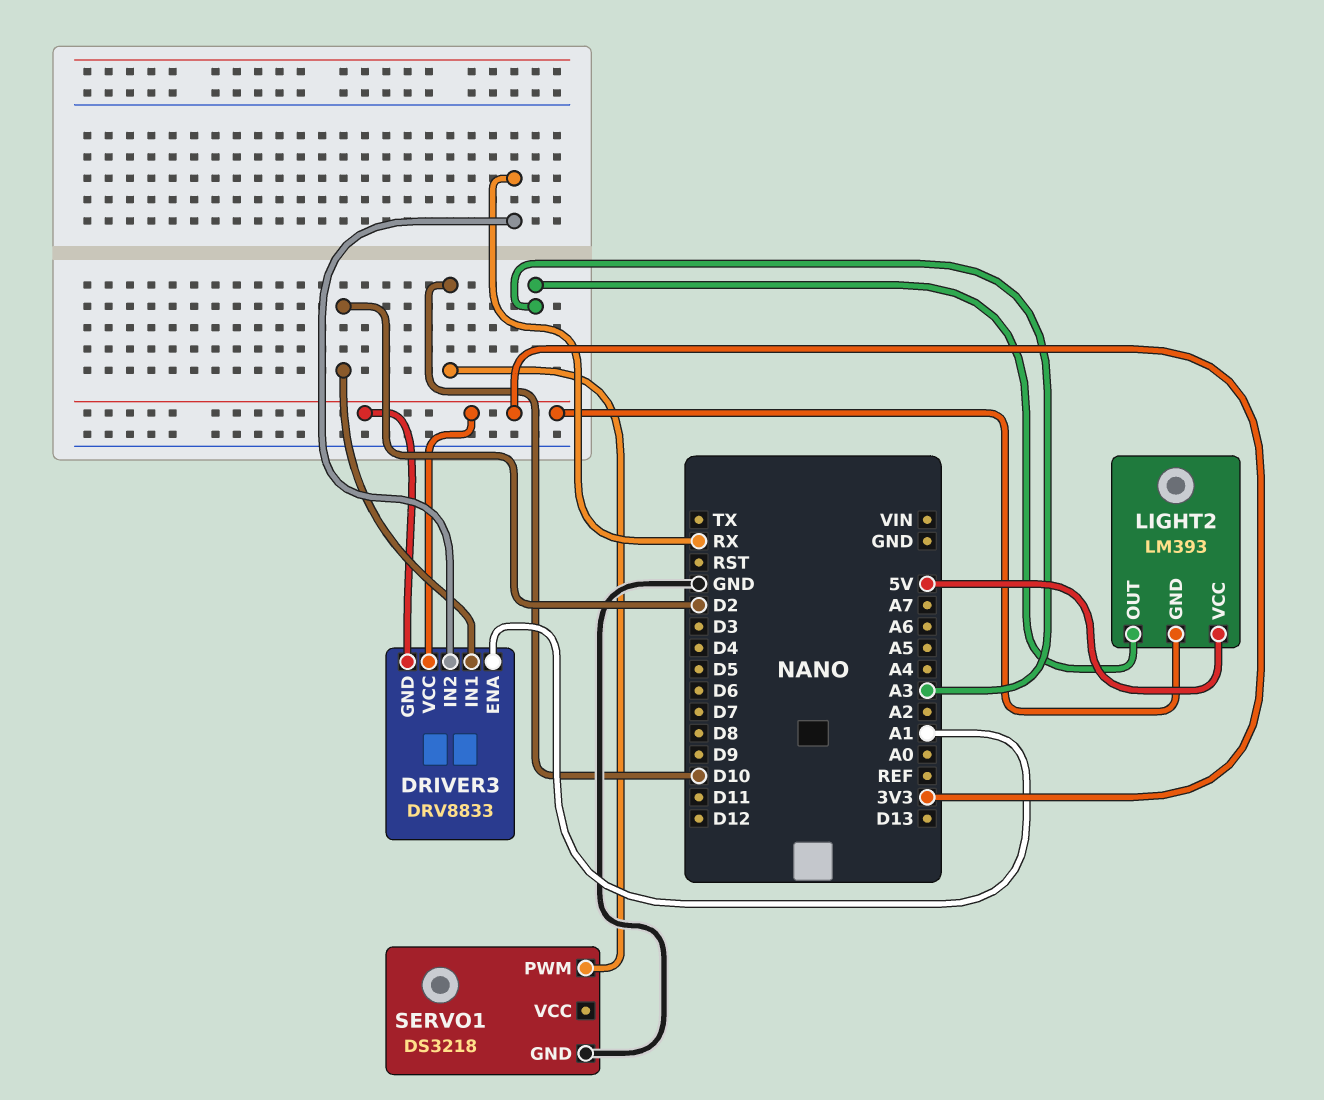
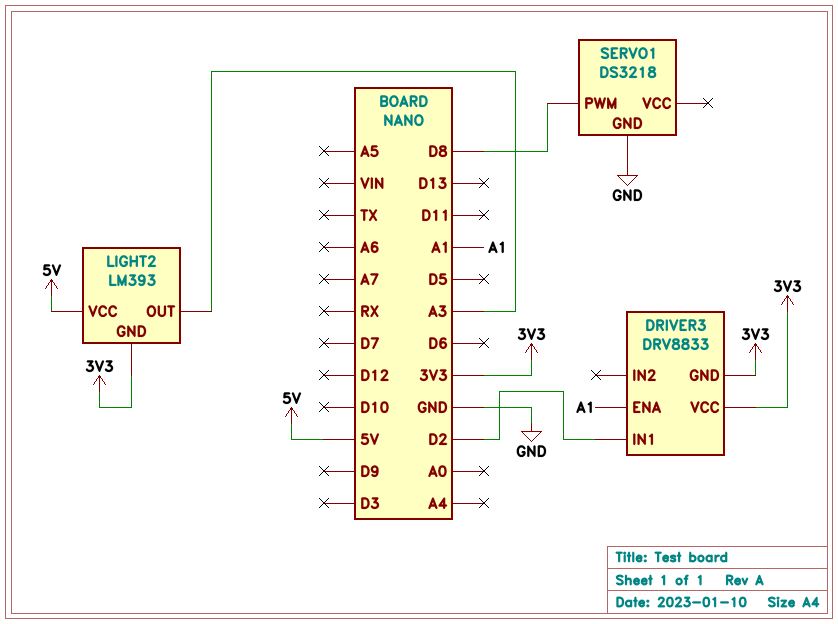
DRIVER3 pin IN2: RX -> none
SERVO1 pin PWM: D10 -> D8

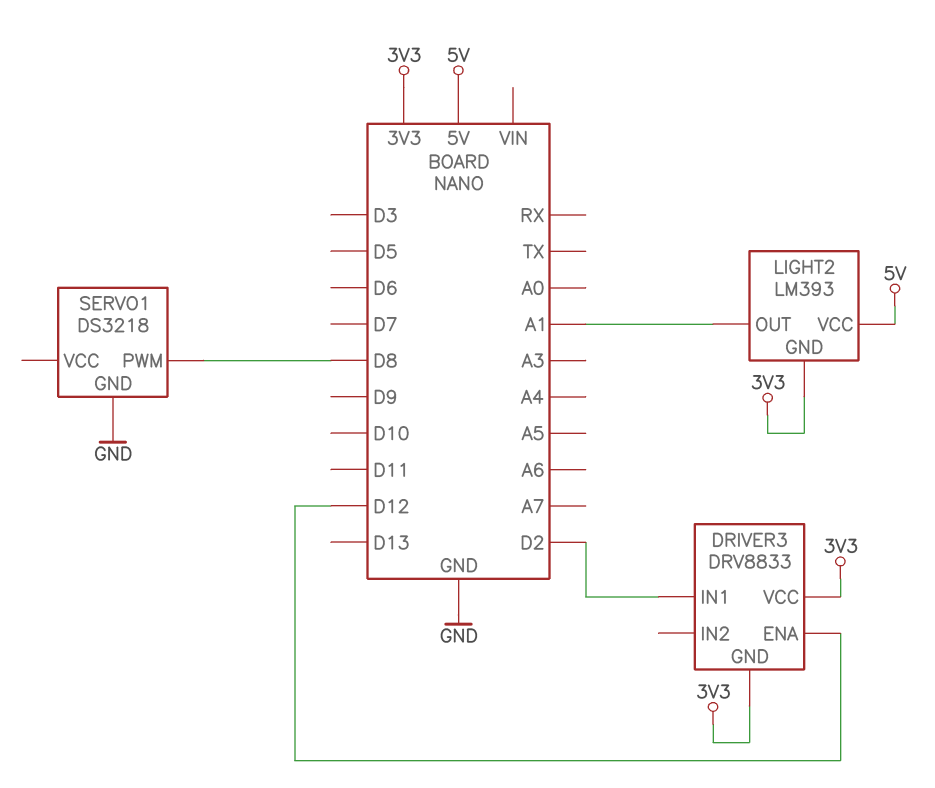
DRIVER3 pin ENA: A1 -> D12
LIGHT2 pin OUT: A3 -> A1

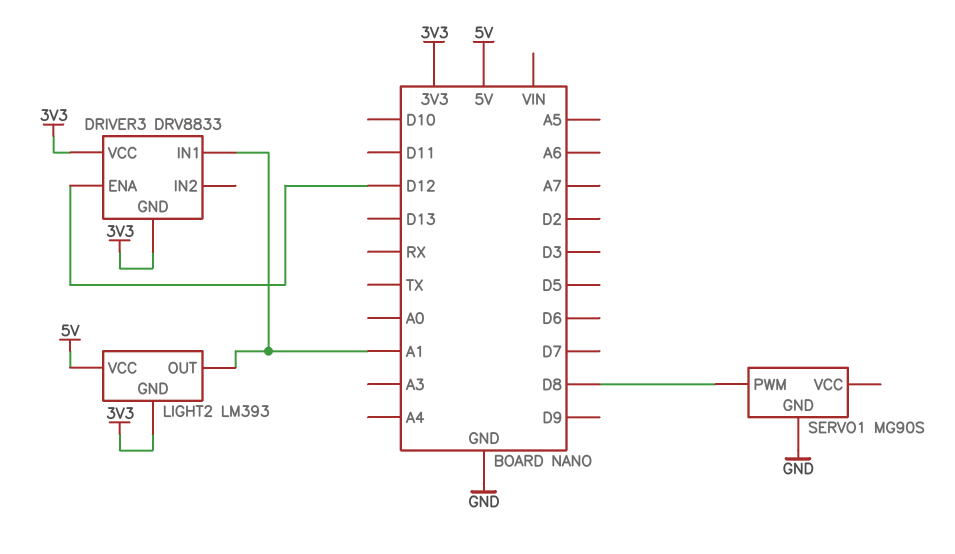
DRIVER3 pin IN1: D2 -> A1
SERVO1: DS3218 -> MG90S

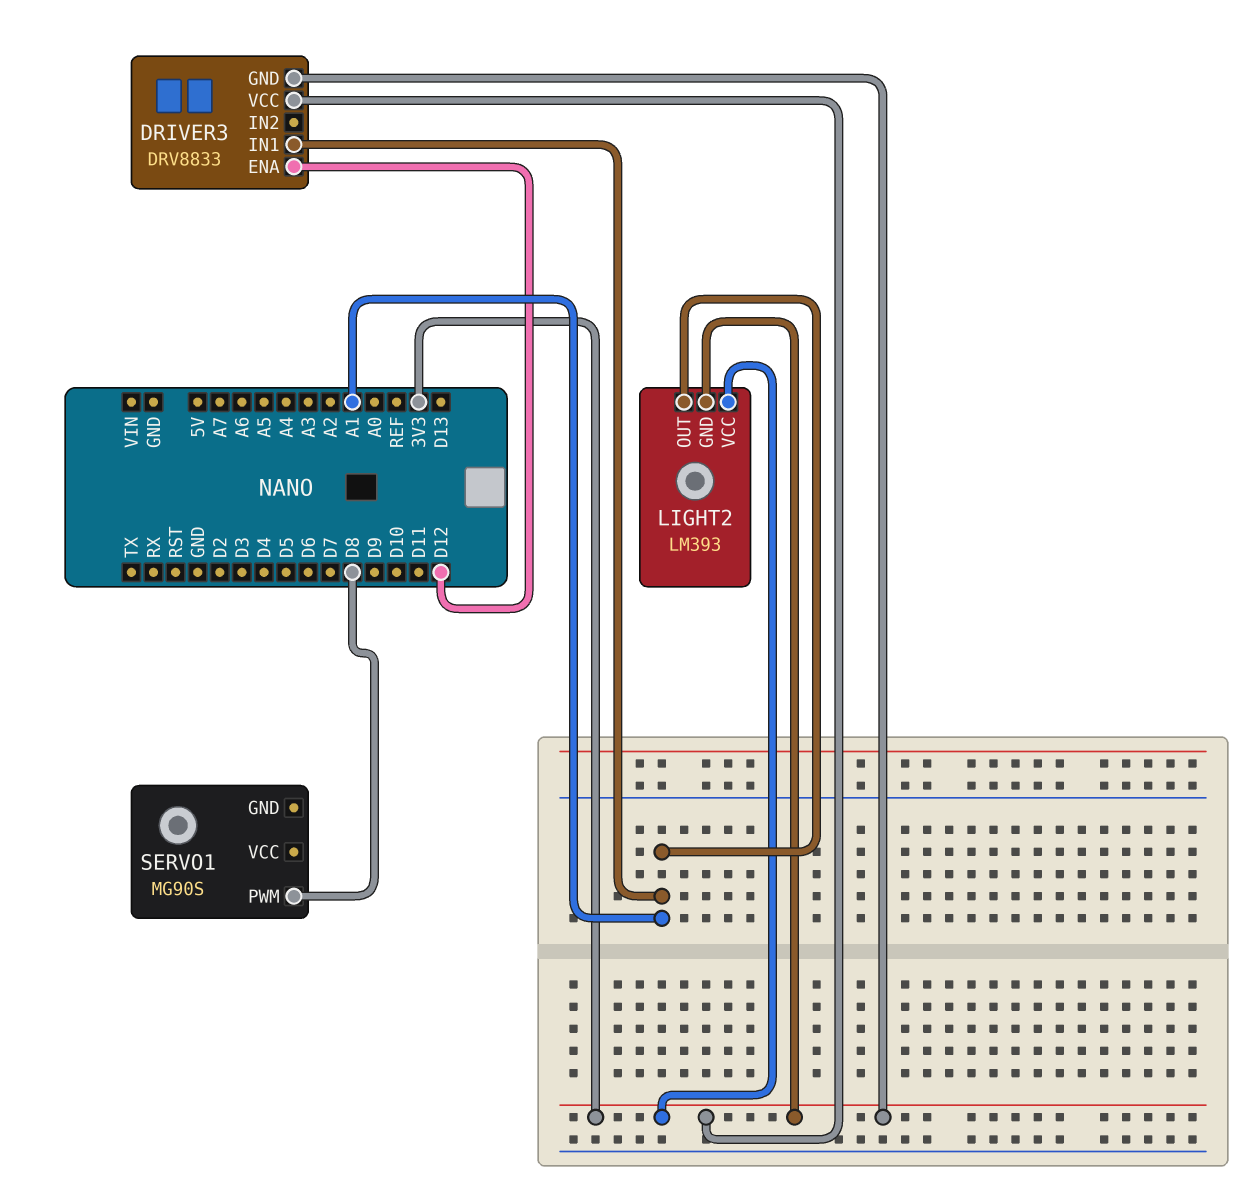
LIGHT2 pin VCC: 5V -> 3V3
SERVO1 pin GND: GND -> none

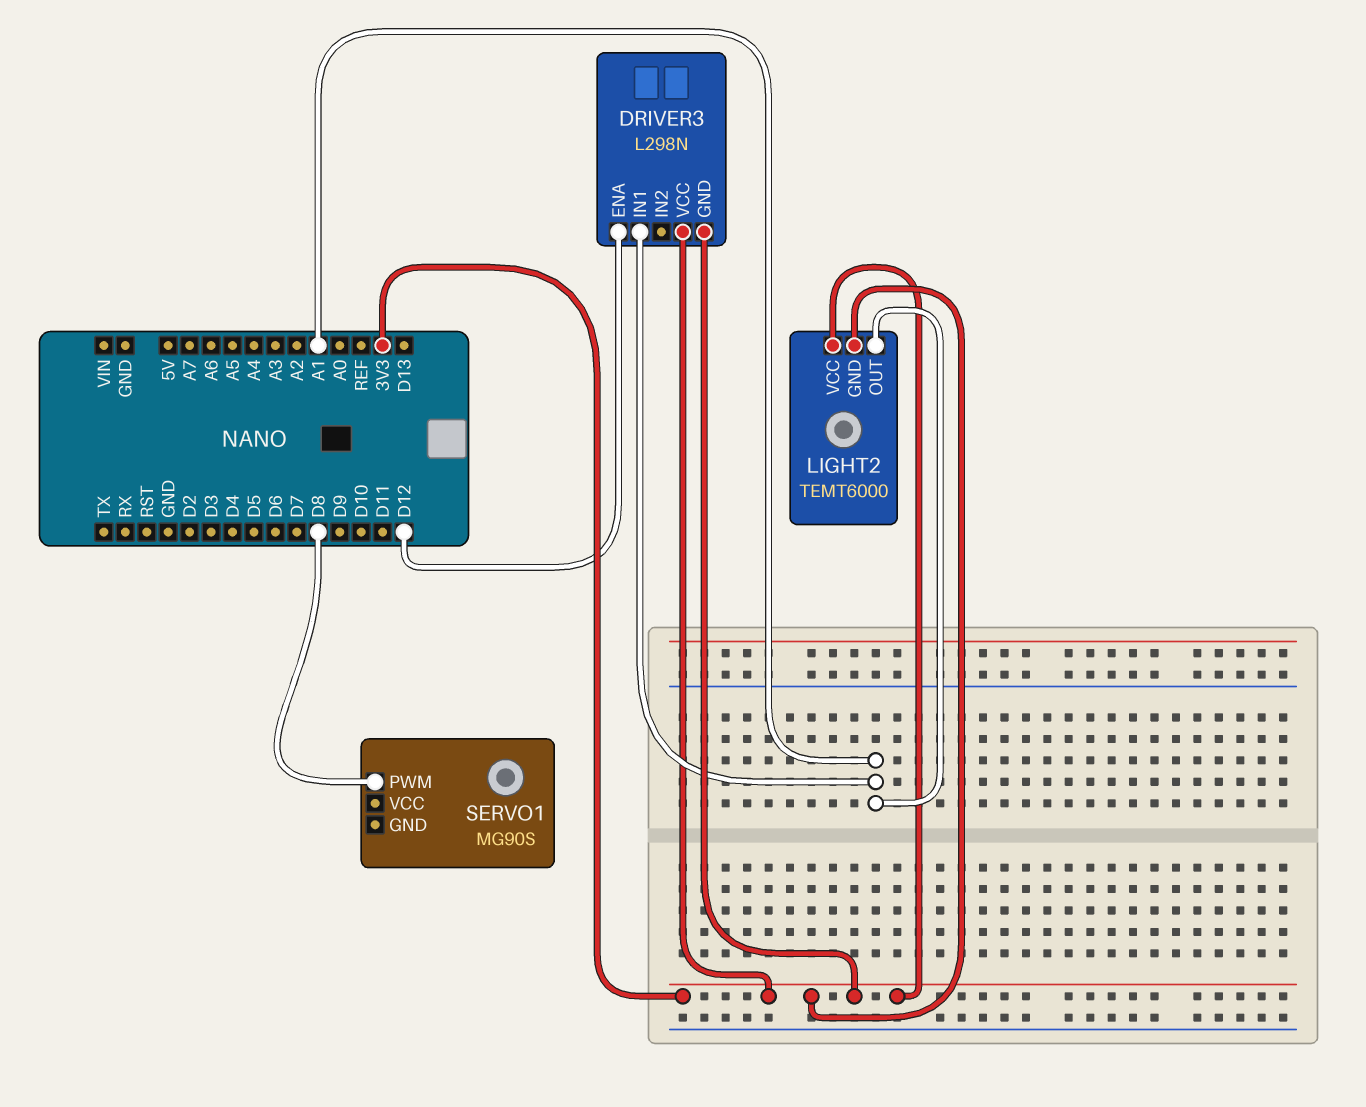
DRIVER3: DRV8833 -> L298N
LIGHT2: LM393 -> TEMT6000

